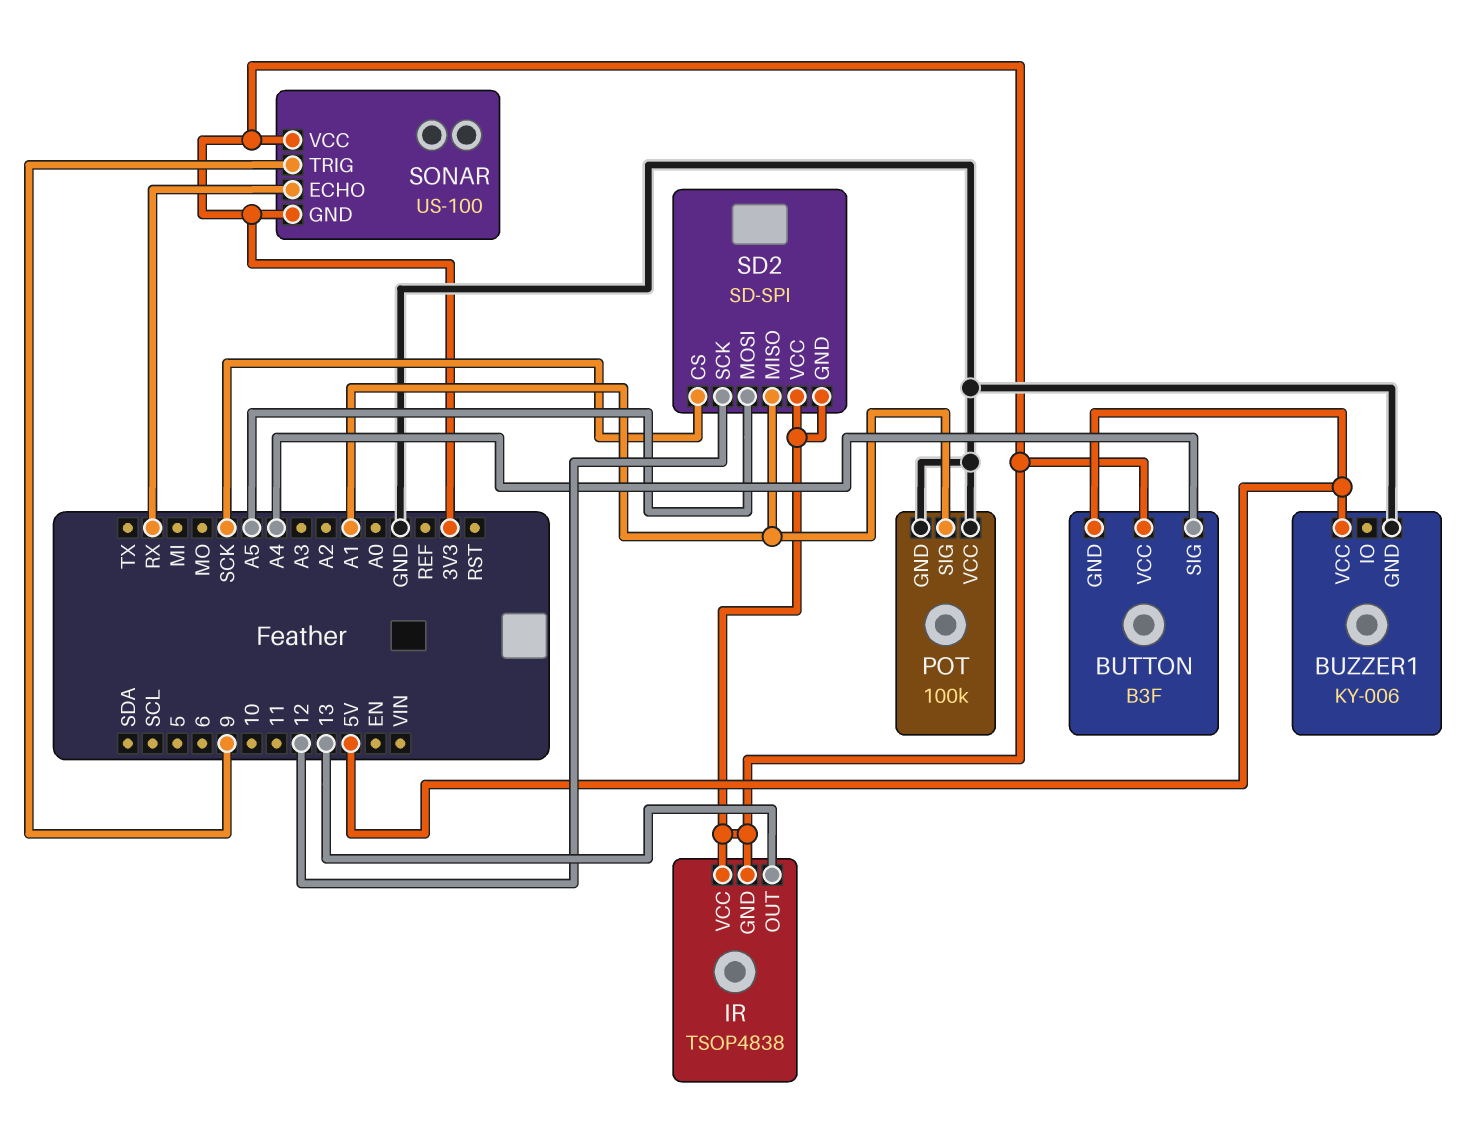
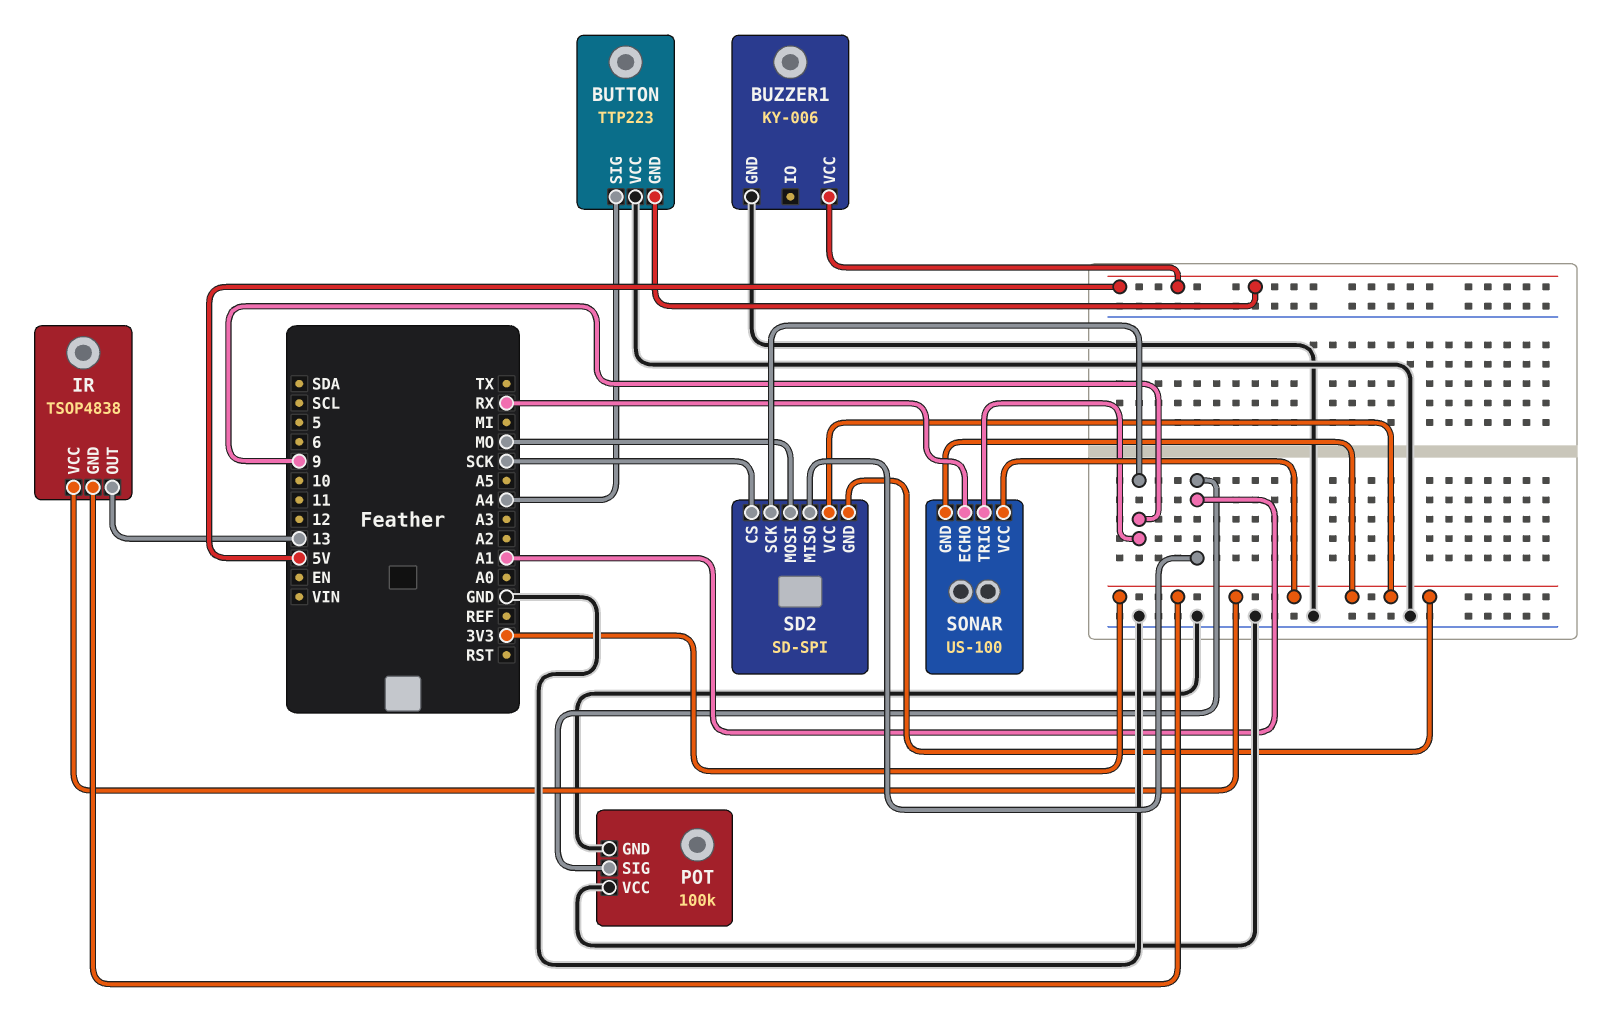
BUTTON: B3F -> TTP223
BUTTON pin VCC: 3V3 -> GND
SD2 pin MOSI: A5 -> MO
SD2 pin SCK: 12 -> 9

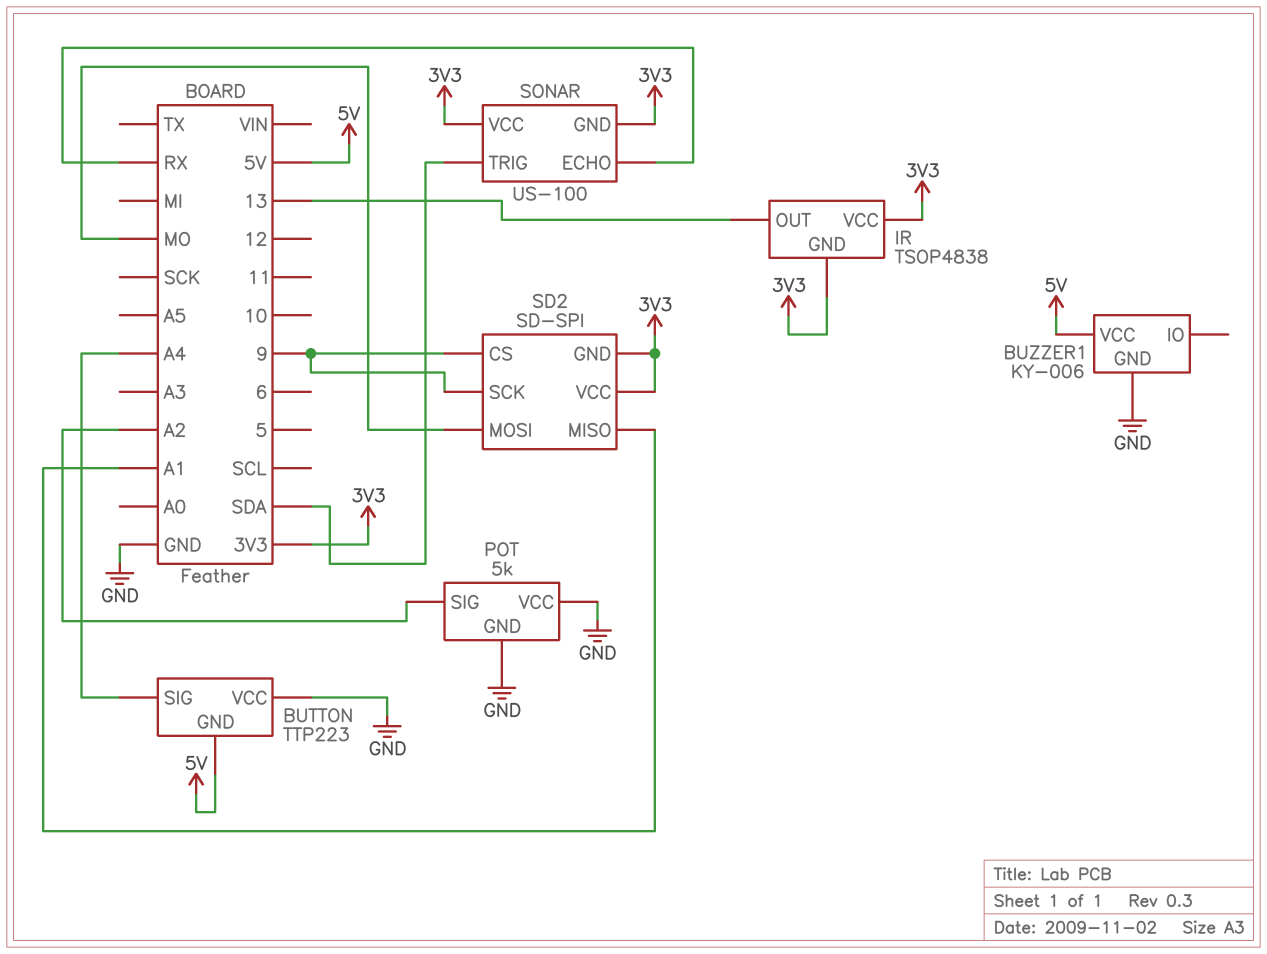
POT: 100k -> 5k
POT pin SIG: A1 -> A2
SD2 pin CS: SCK -> 9
SONAR pin TRIG: 9 -> SDA

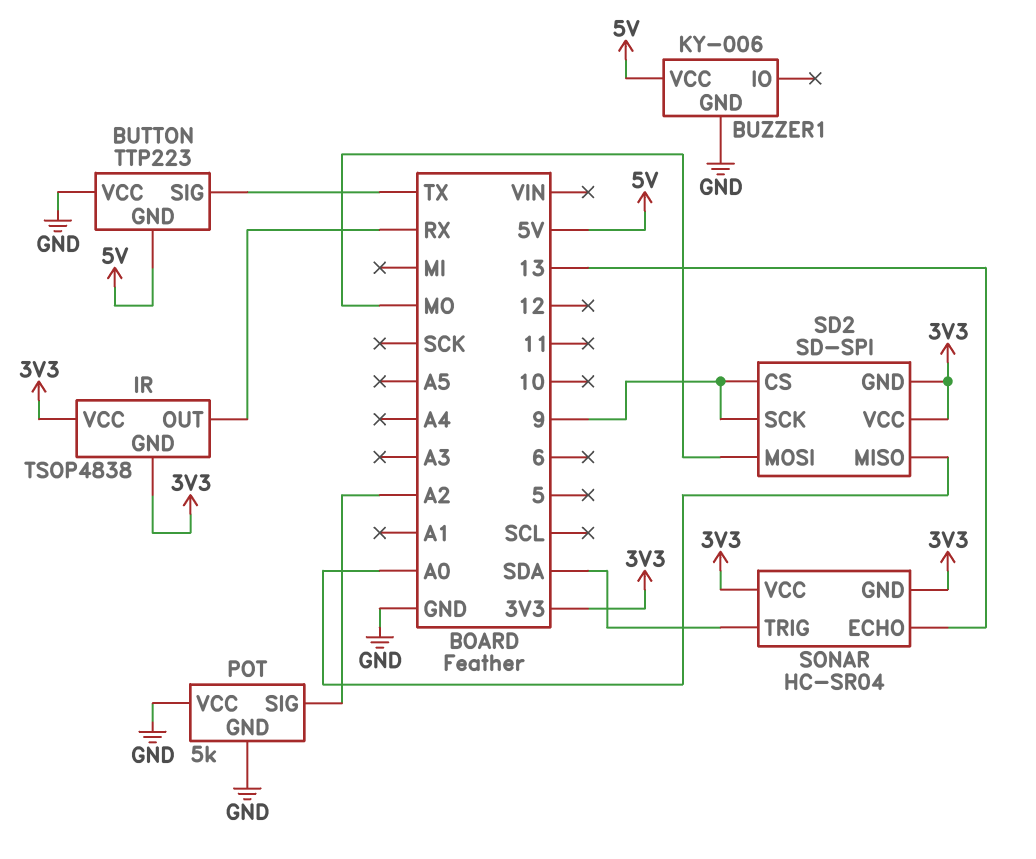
BUTTON pin SIG: A4 -> TX
IR pin OUT: 13 -> RX
SD2 pin MISO: A1 -> A0
SONAR: US-100 -> HC-SR04
SONAR pin ECHO: RX -> 13

